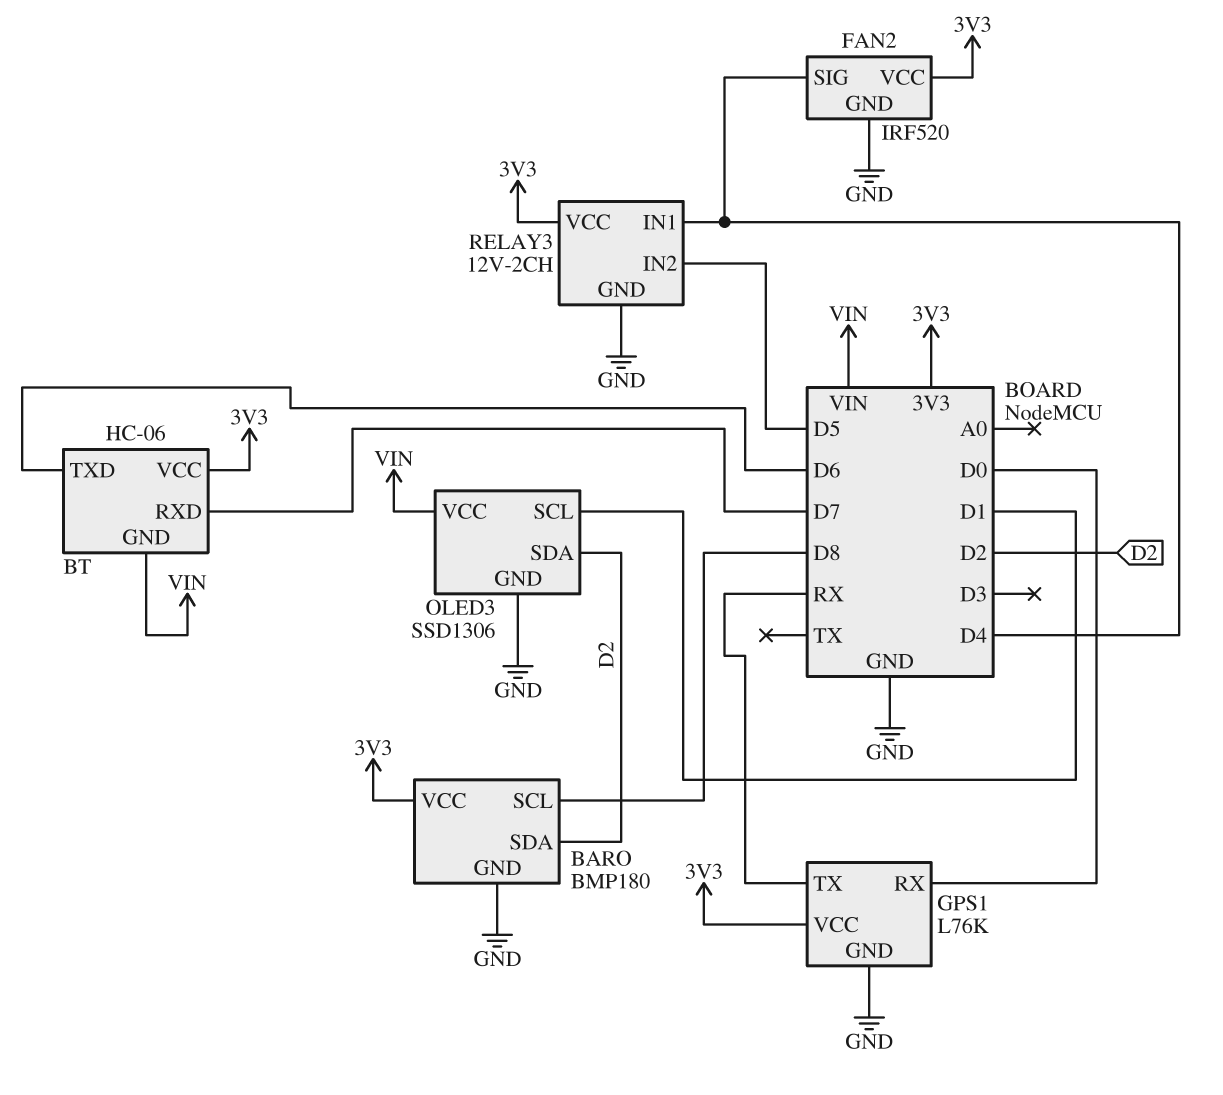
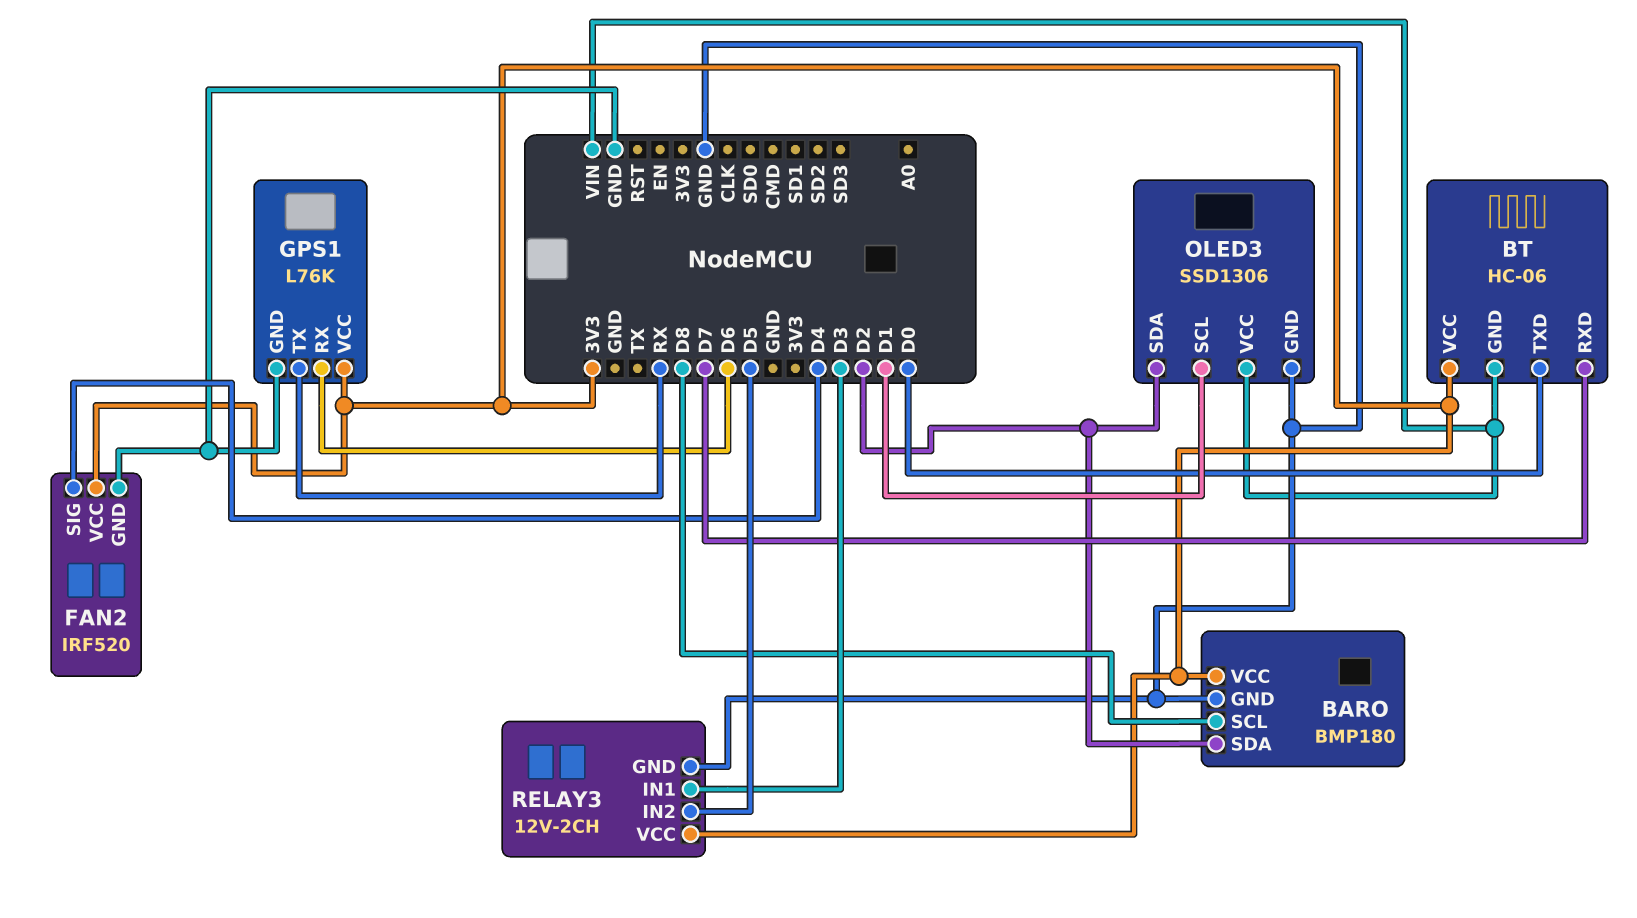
BT pin TXD: D6 -> D0
GPS1 pin RX: D0 -> D6
RELAY3 pin IN1: D4 -> D3

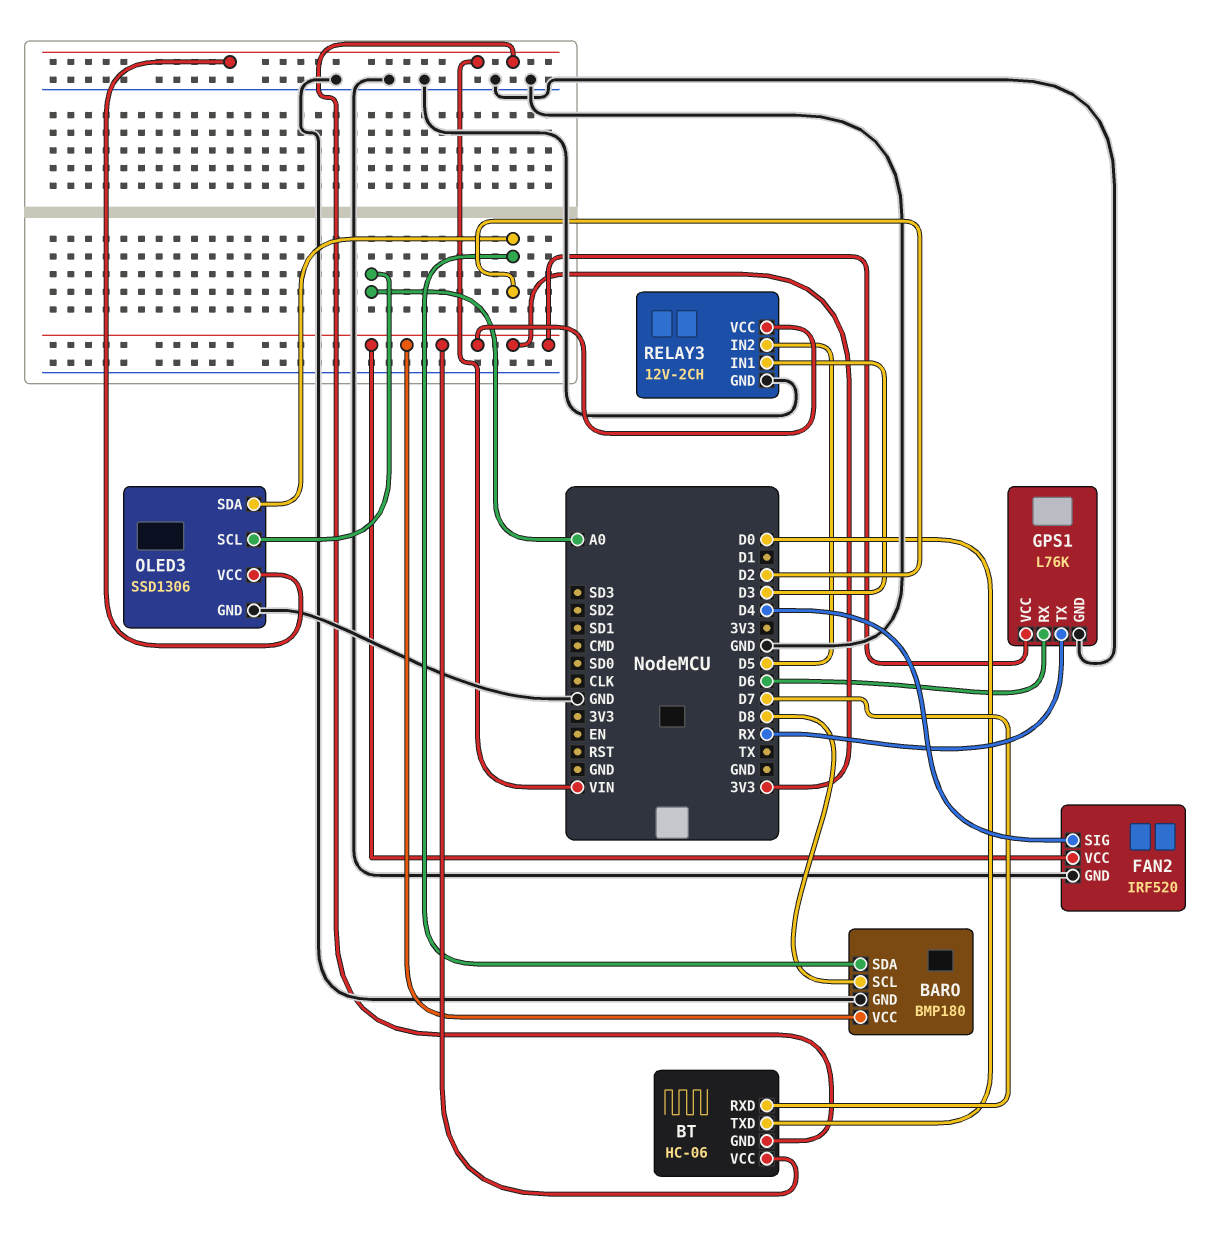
OLED3 pin SCL: D1 -> A0

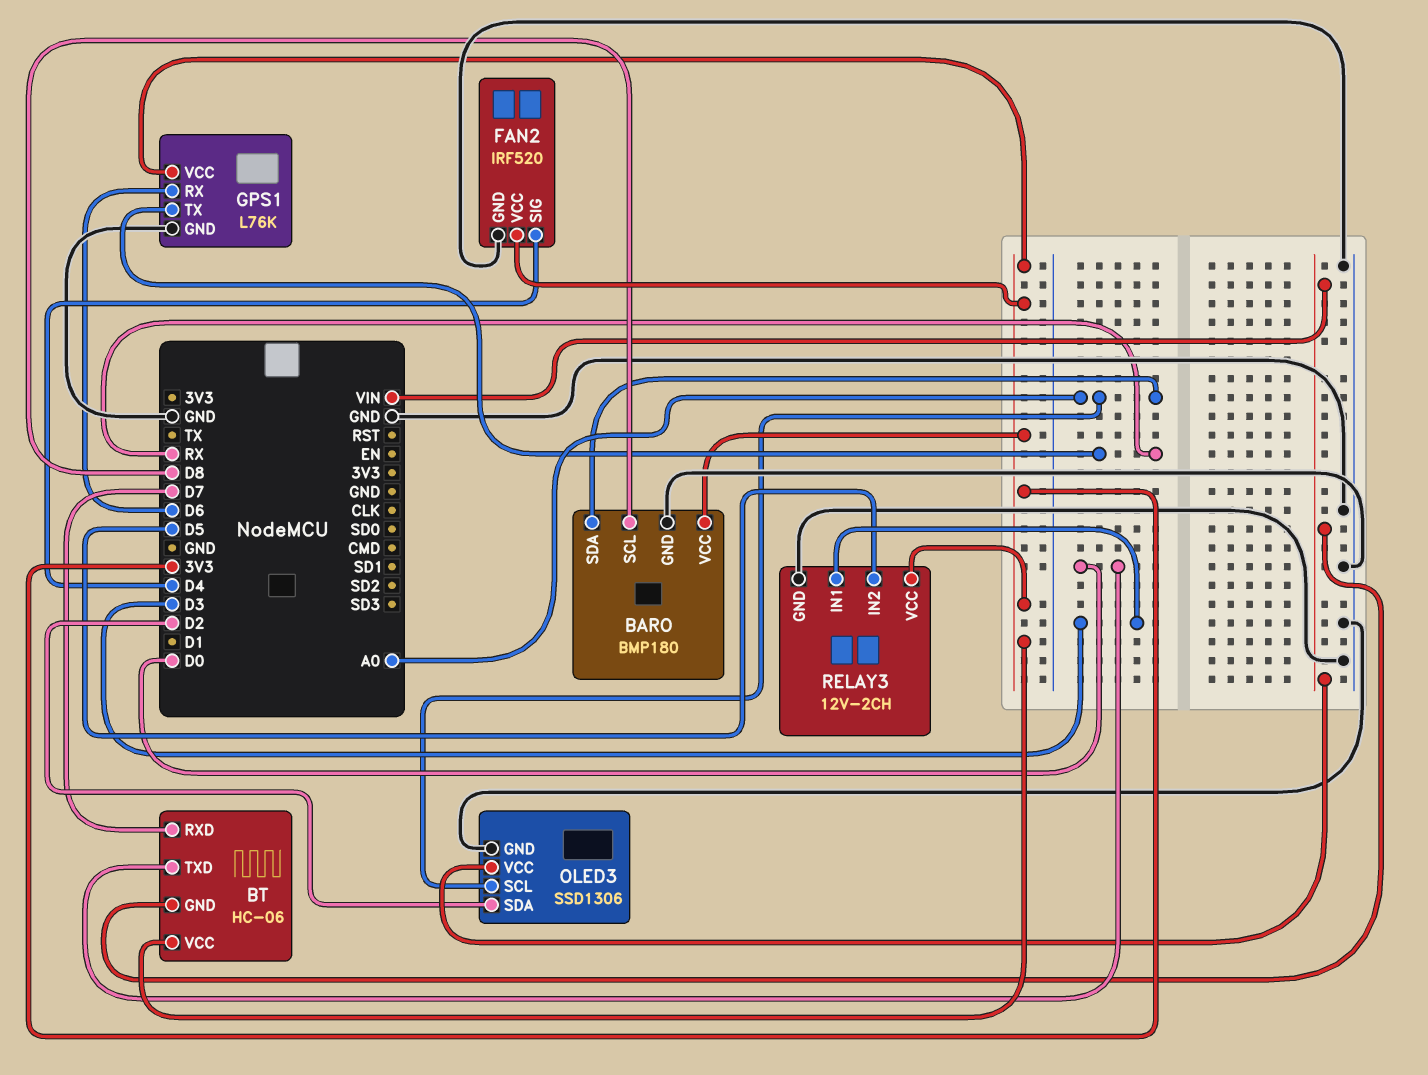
BARO pin SDA: D2 -> A0

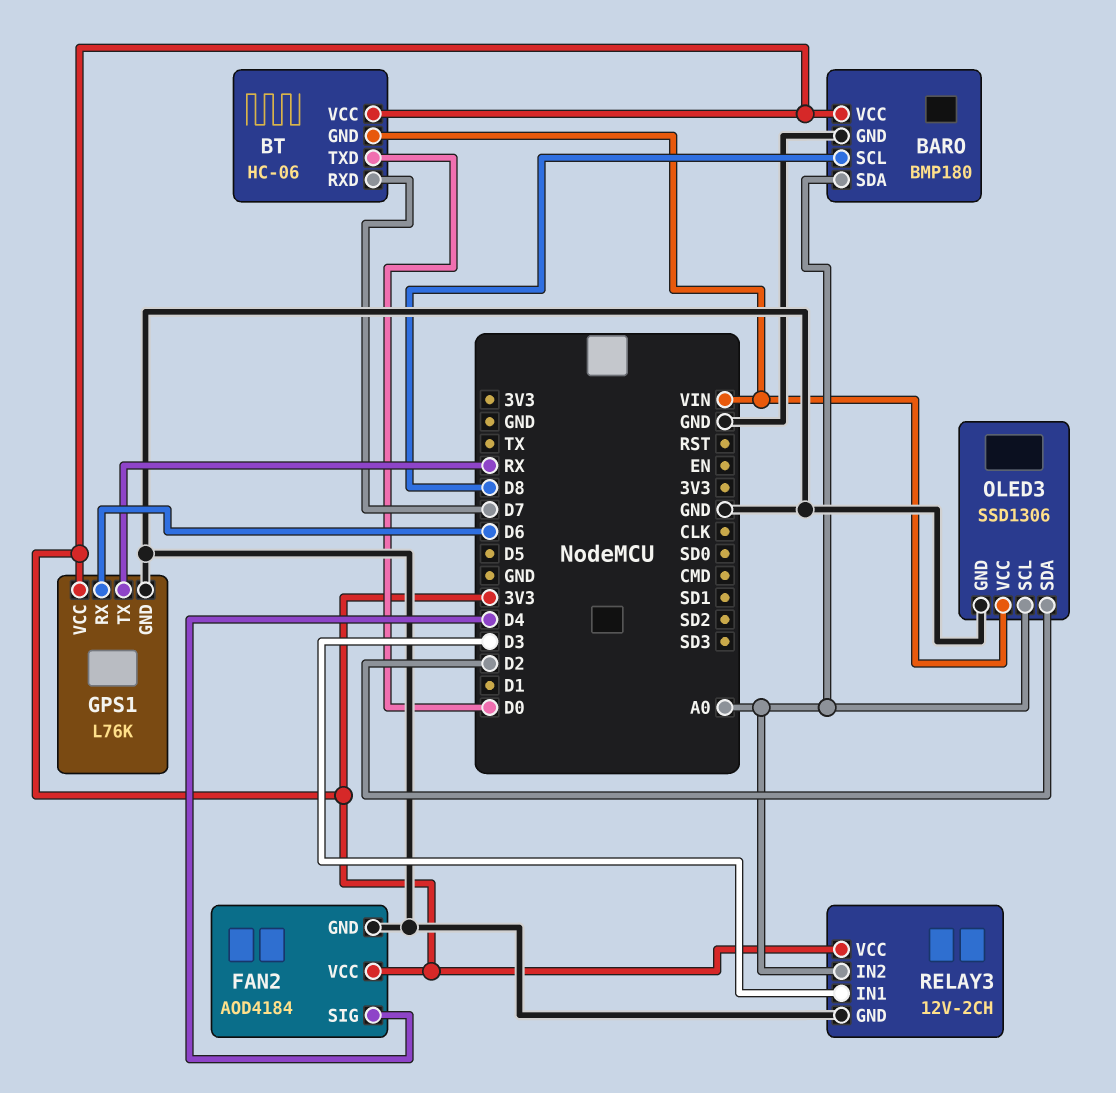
FAN2: IRF520 -> AOD4184
RELAY3 pin IN2: D5 -> A0

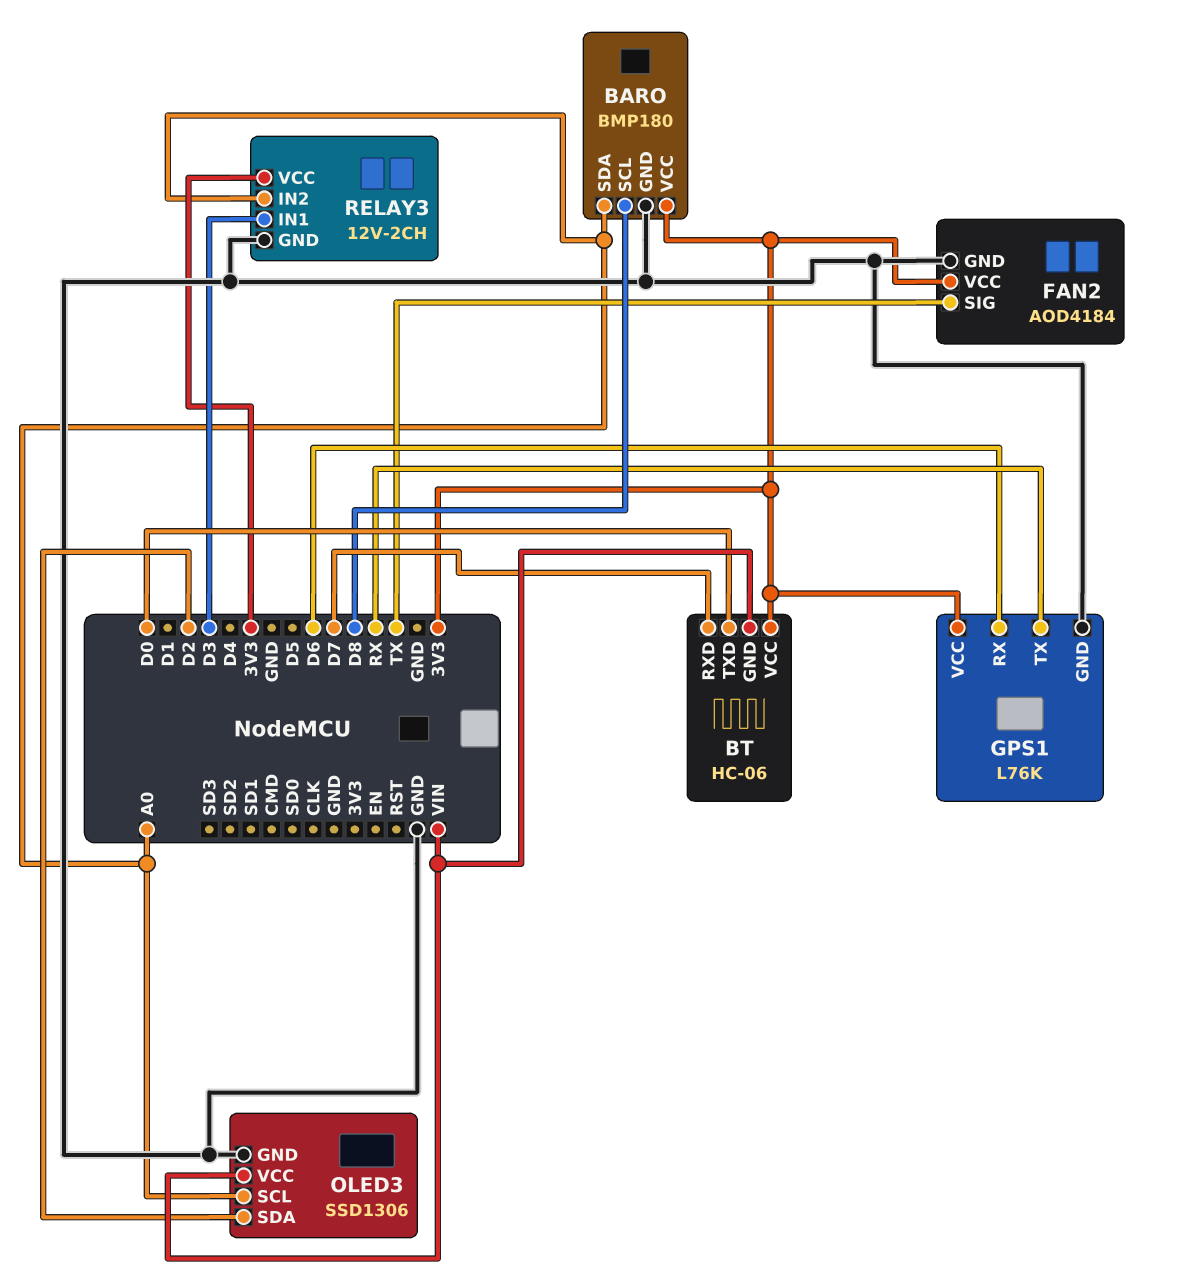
FAN2 pin SIG: D4 -> TX

